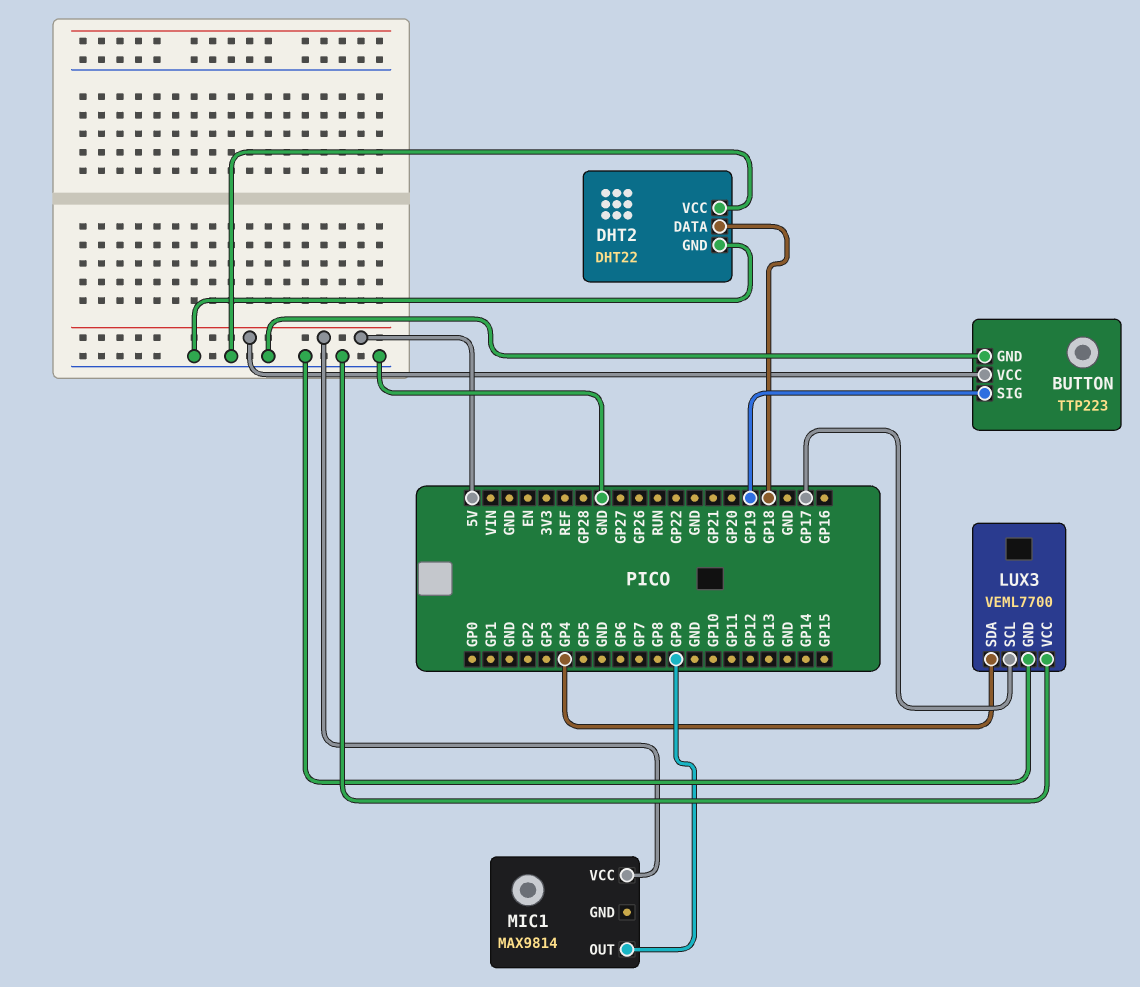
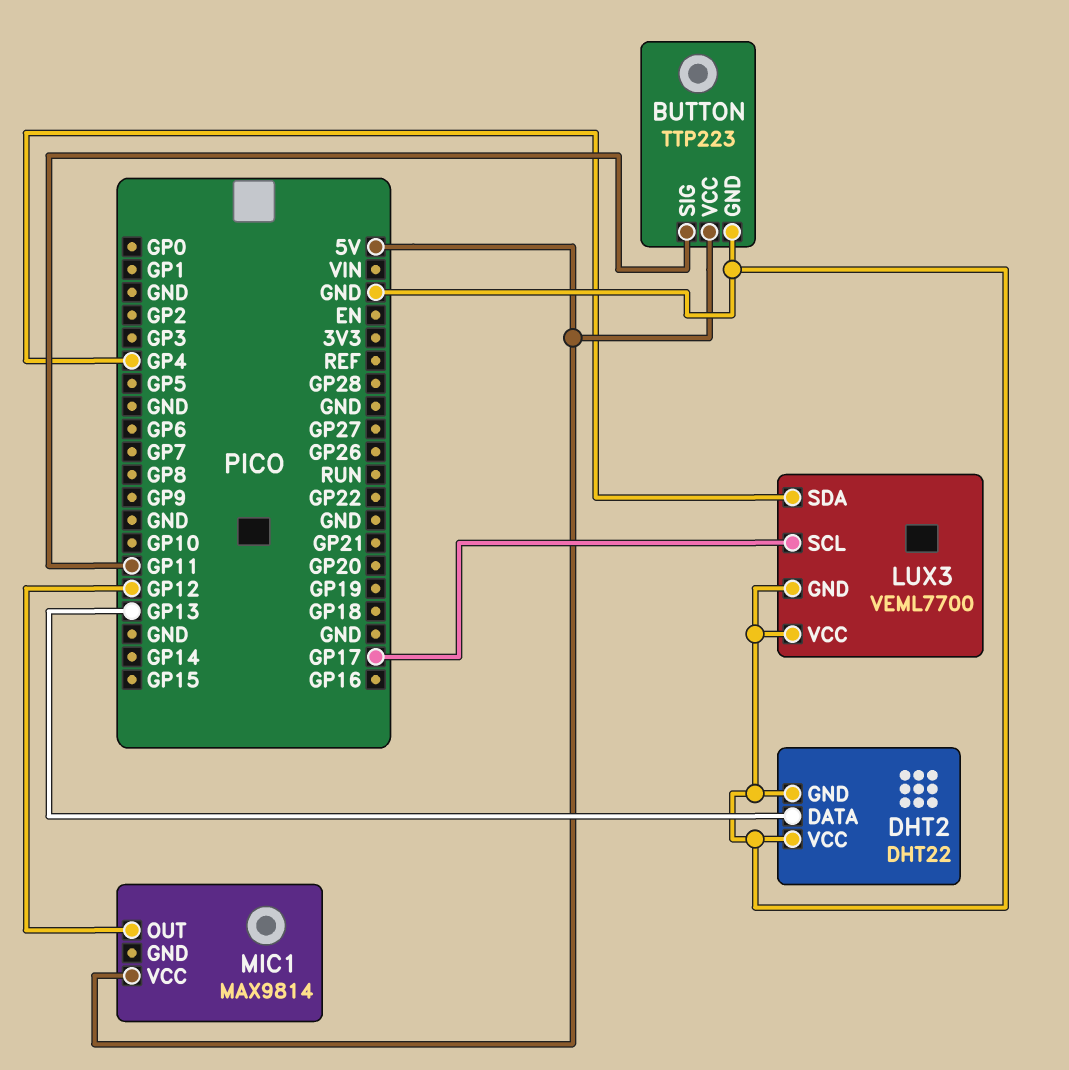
BUTTON pin SIG: GP19 -> GP11
DHT2 pin DATA: GP18 -> GP13
MIC1 pin OUT: GP9 -> GP12

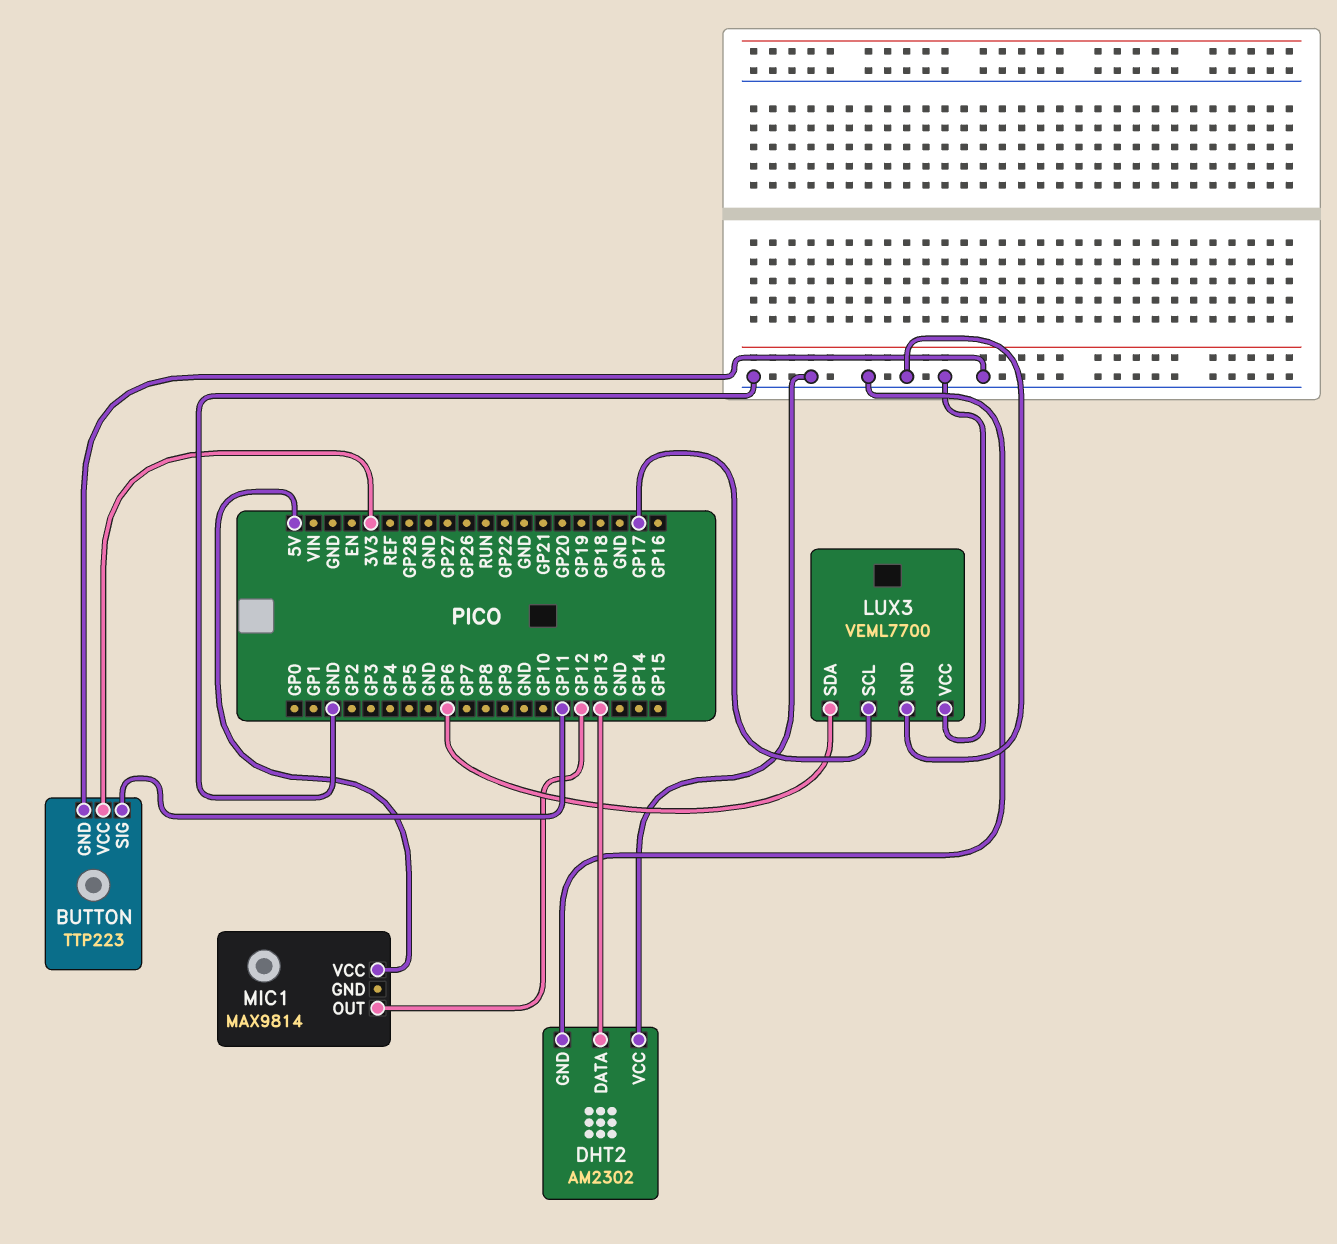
BUTTON pin VCC: 5V -> 3V3
DHT2: DHT22 -> AM2302
LUX3 pin SDA: GP4 -> GP6

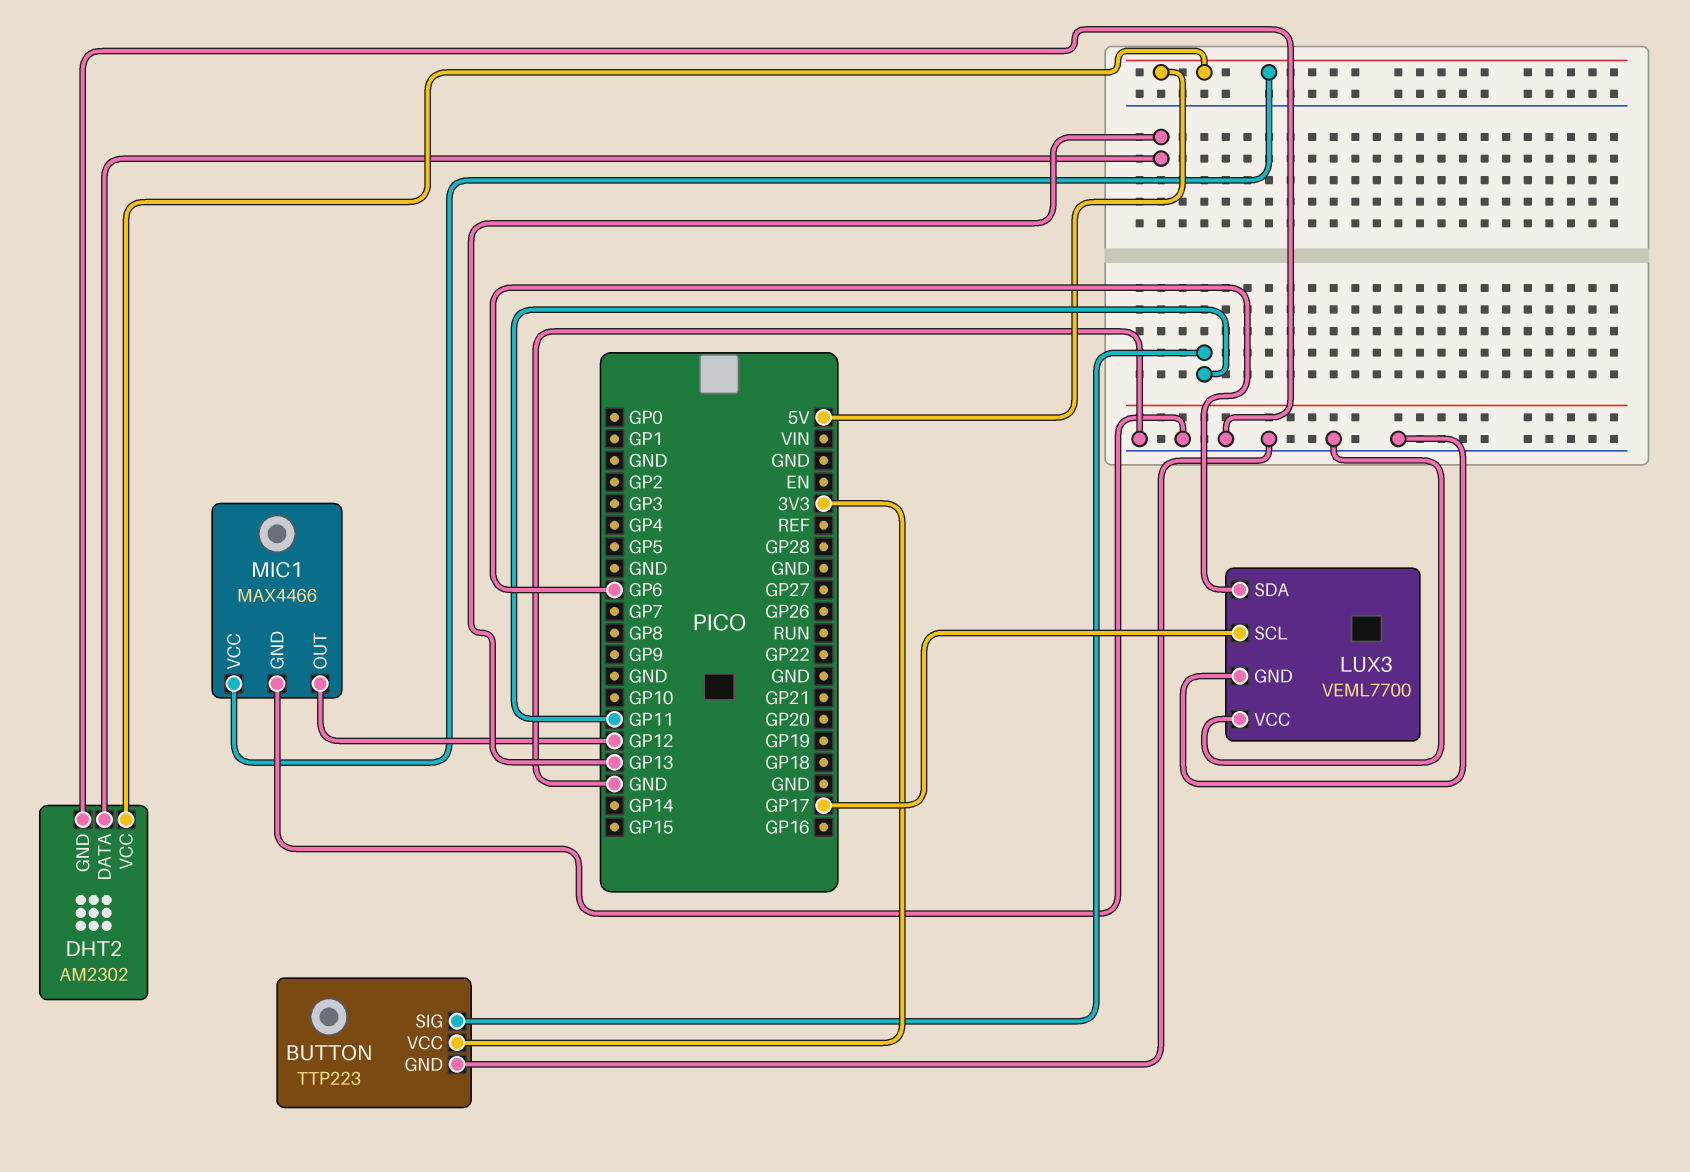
DHT2 pin VCC: GND -> 5V
MIC1: MAX9814 -> MAX4466
MIC1 pin GND: none -> GND

